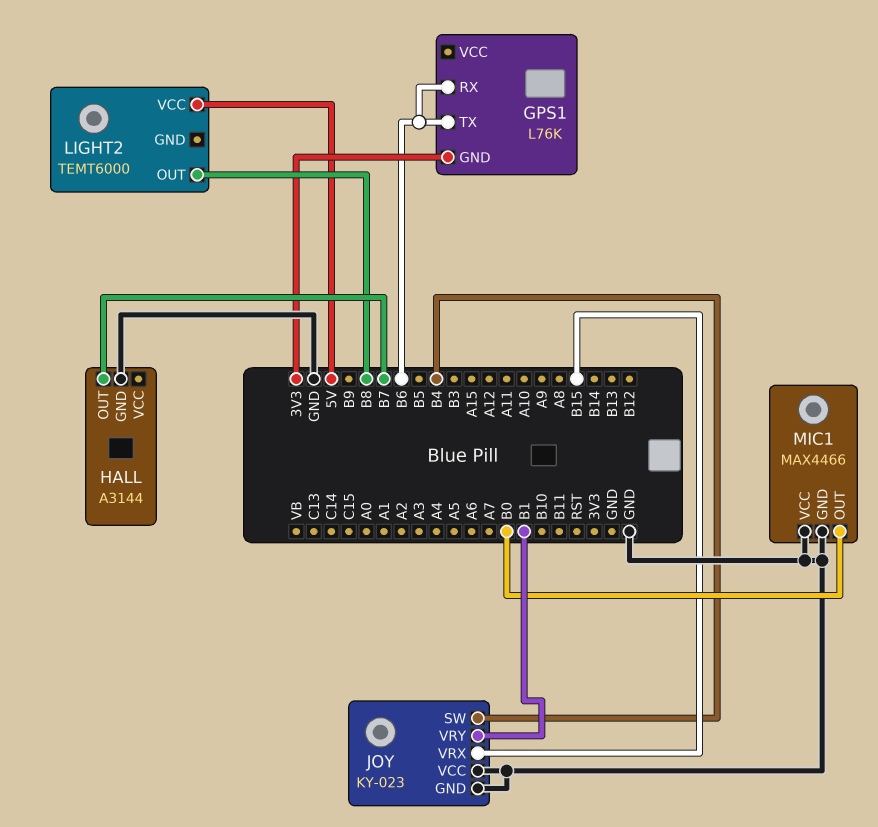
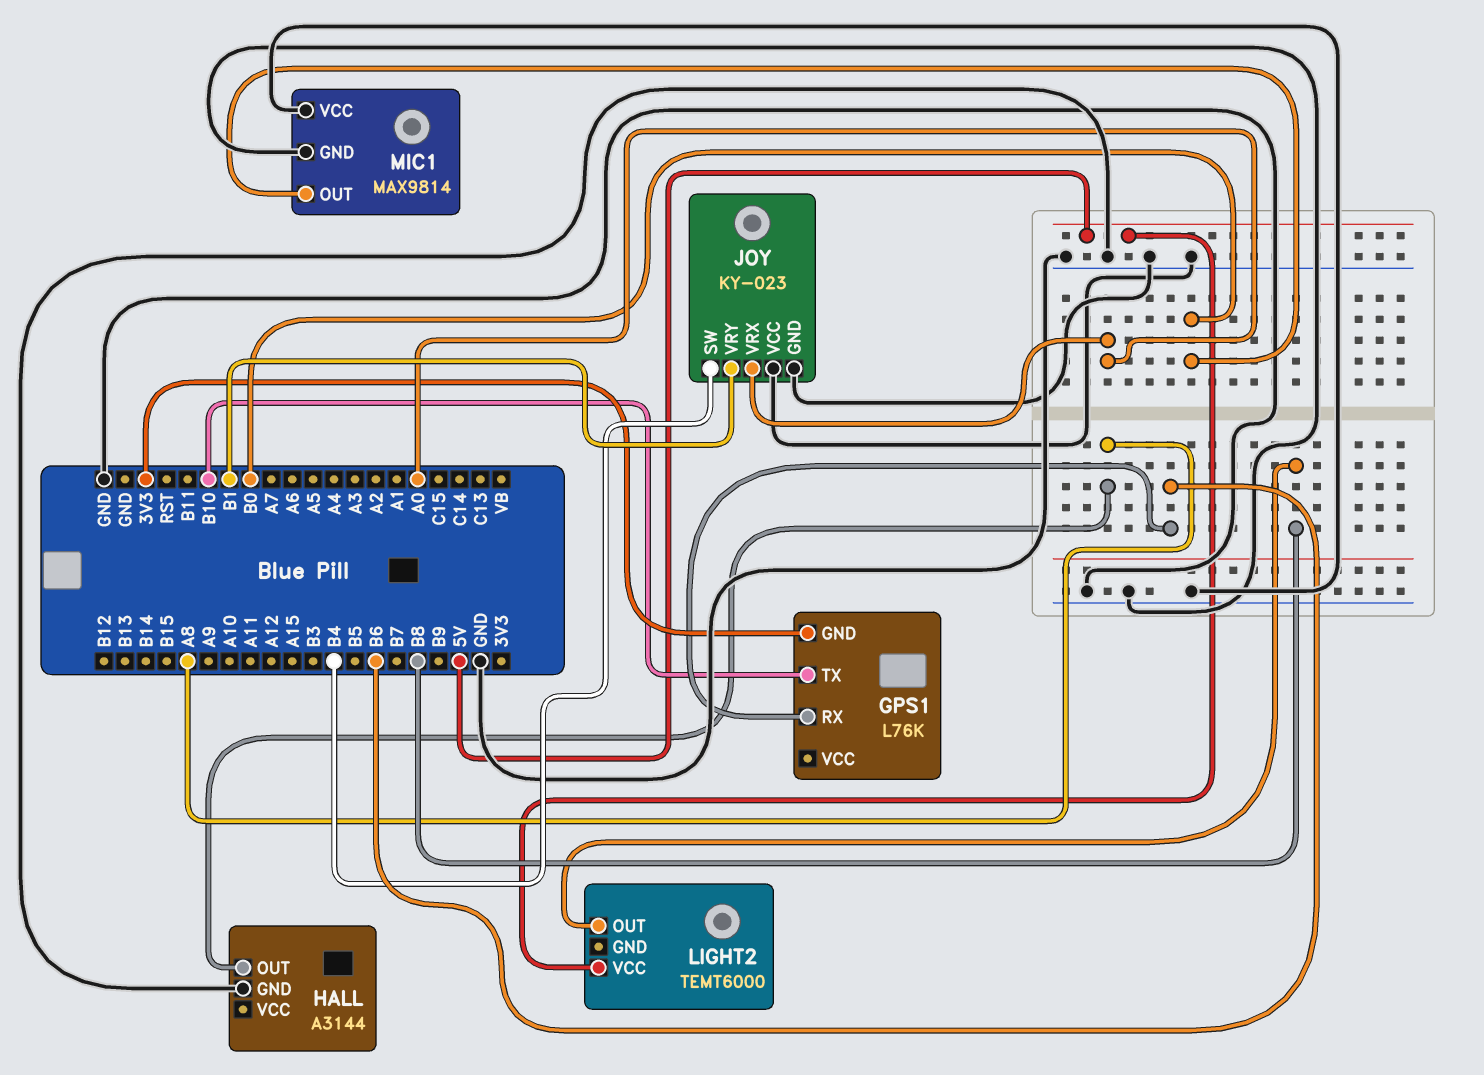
GPS1 pin TX: B6 -> B10
HALL pin OUT: B7 -> A8
JOY pin VRX: B15 -> A0
MIC1: MAX4466 -> MAX9814

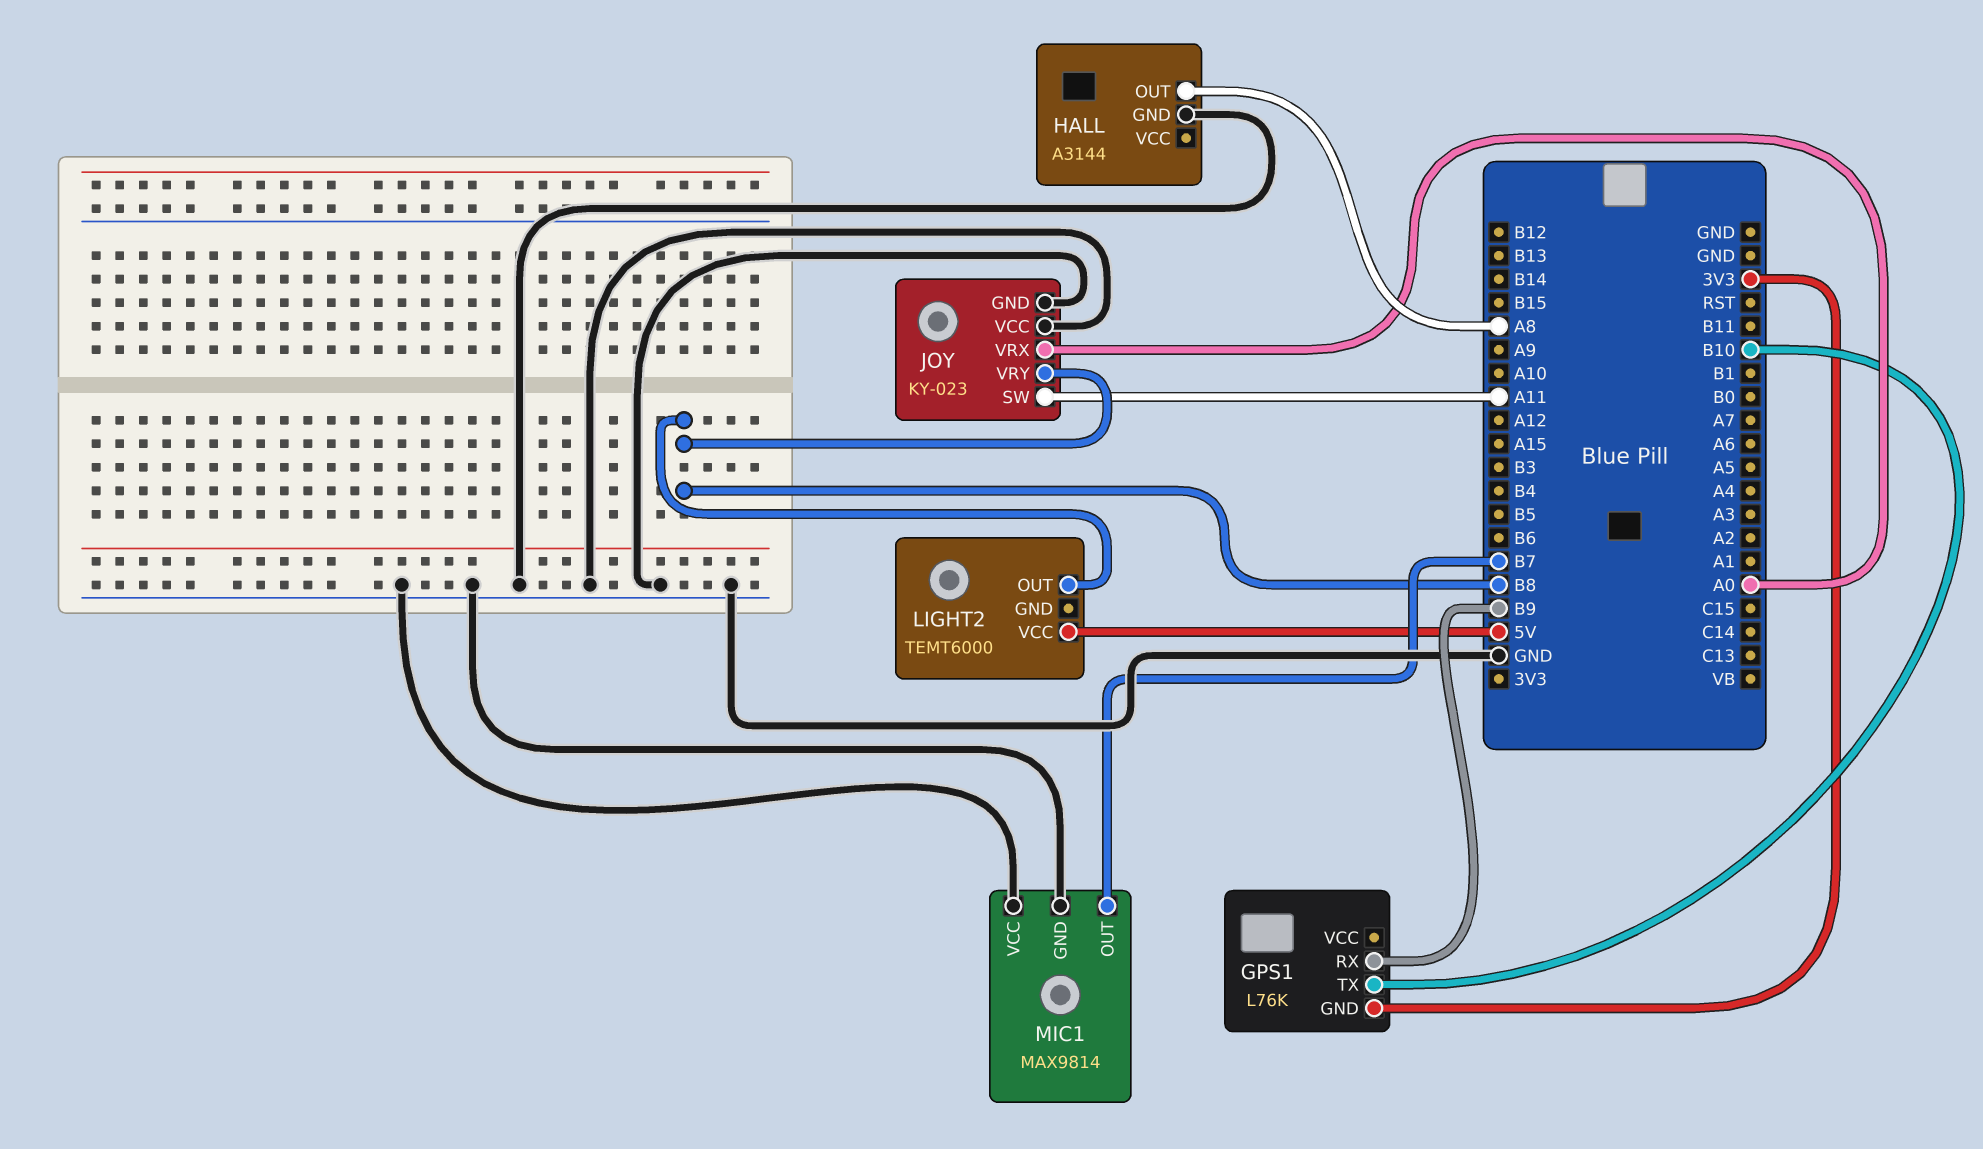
GPS1 pin RX: B6 -> B9
JOY pin SW: B4 -> A11
JOY pin VRY: B1 -> B8
MIC1 pin OUT: B0 -> B7

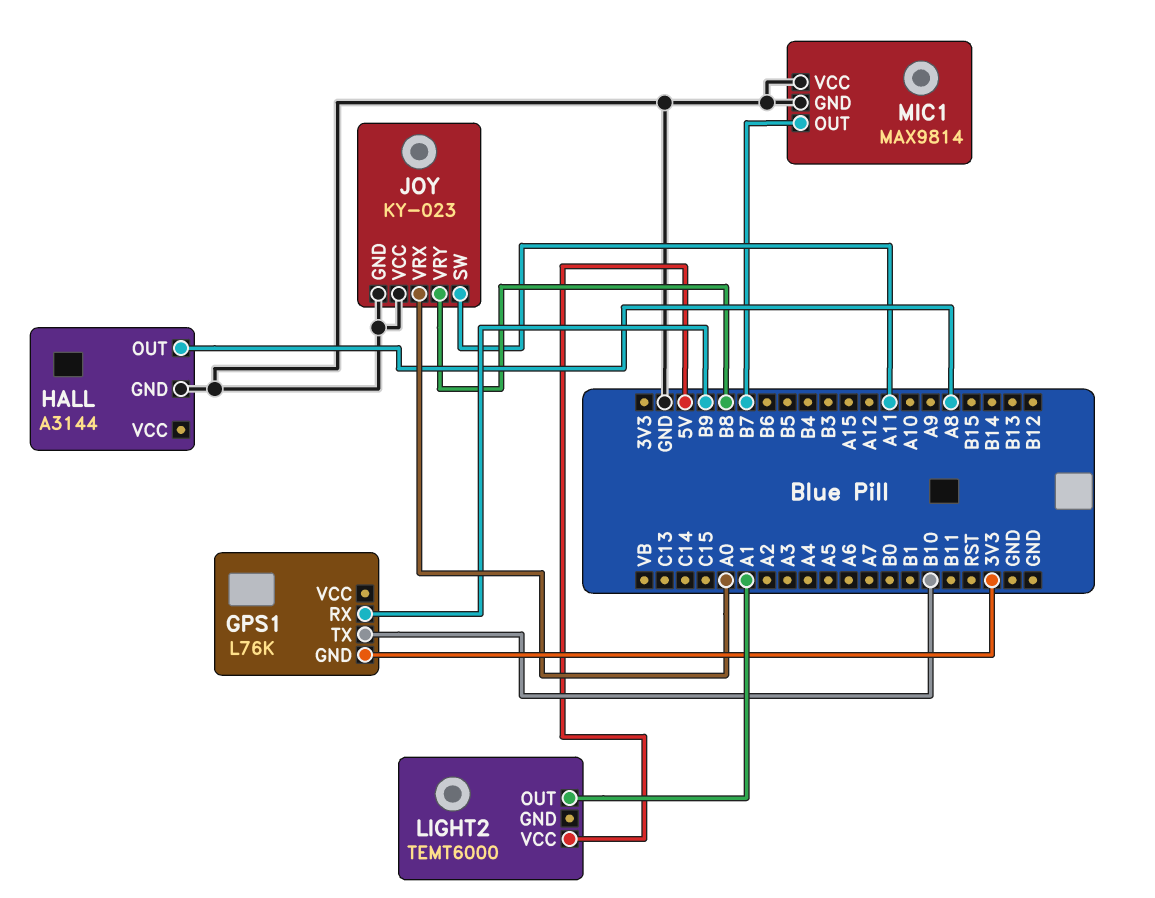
LIGHT2 pin OUT: B8 -> A1

